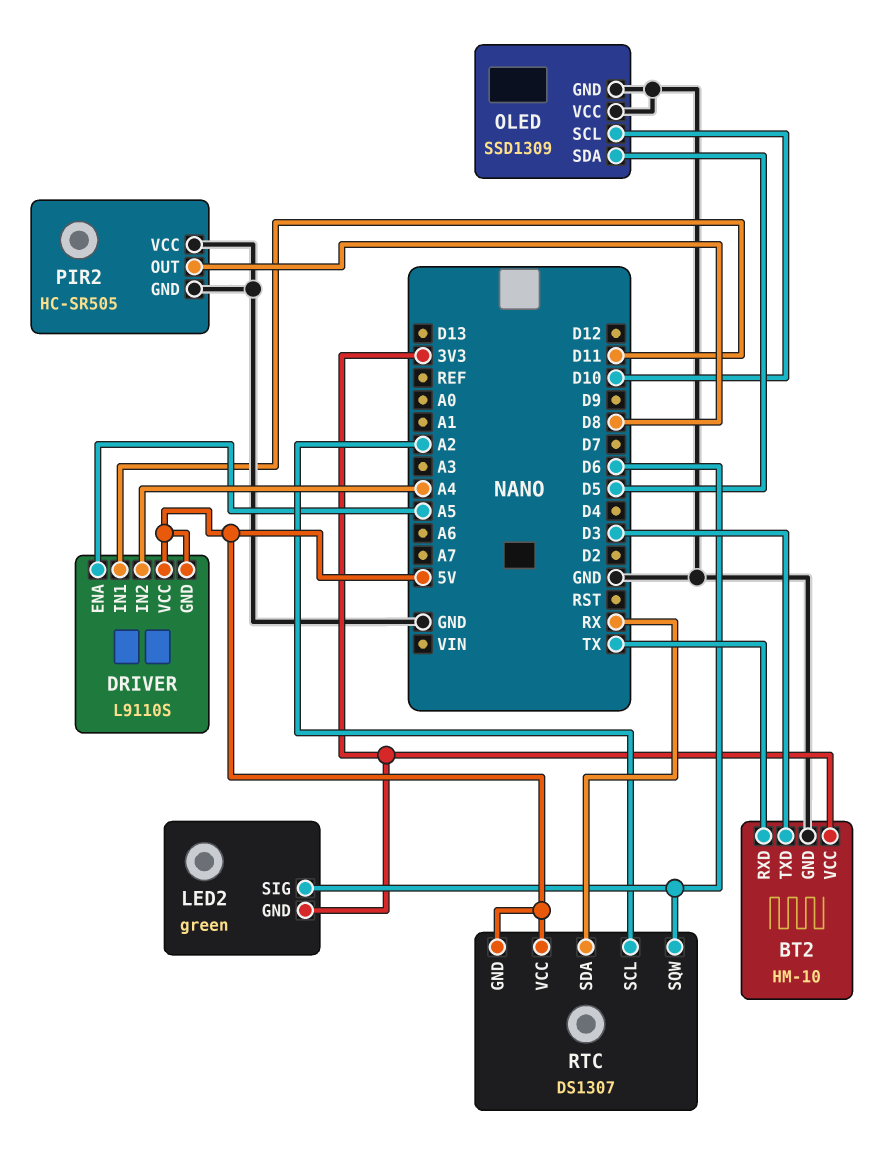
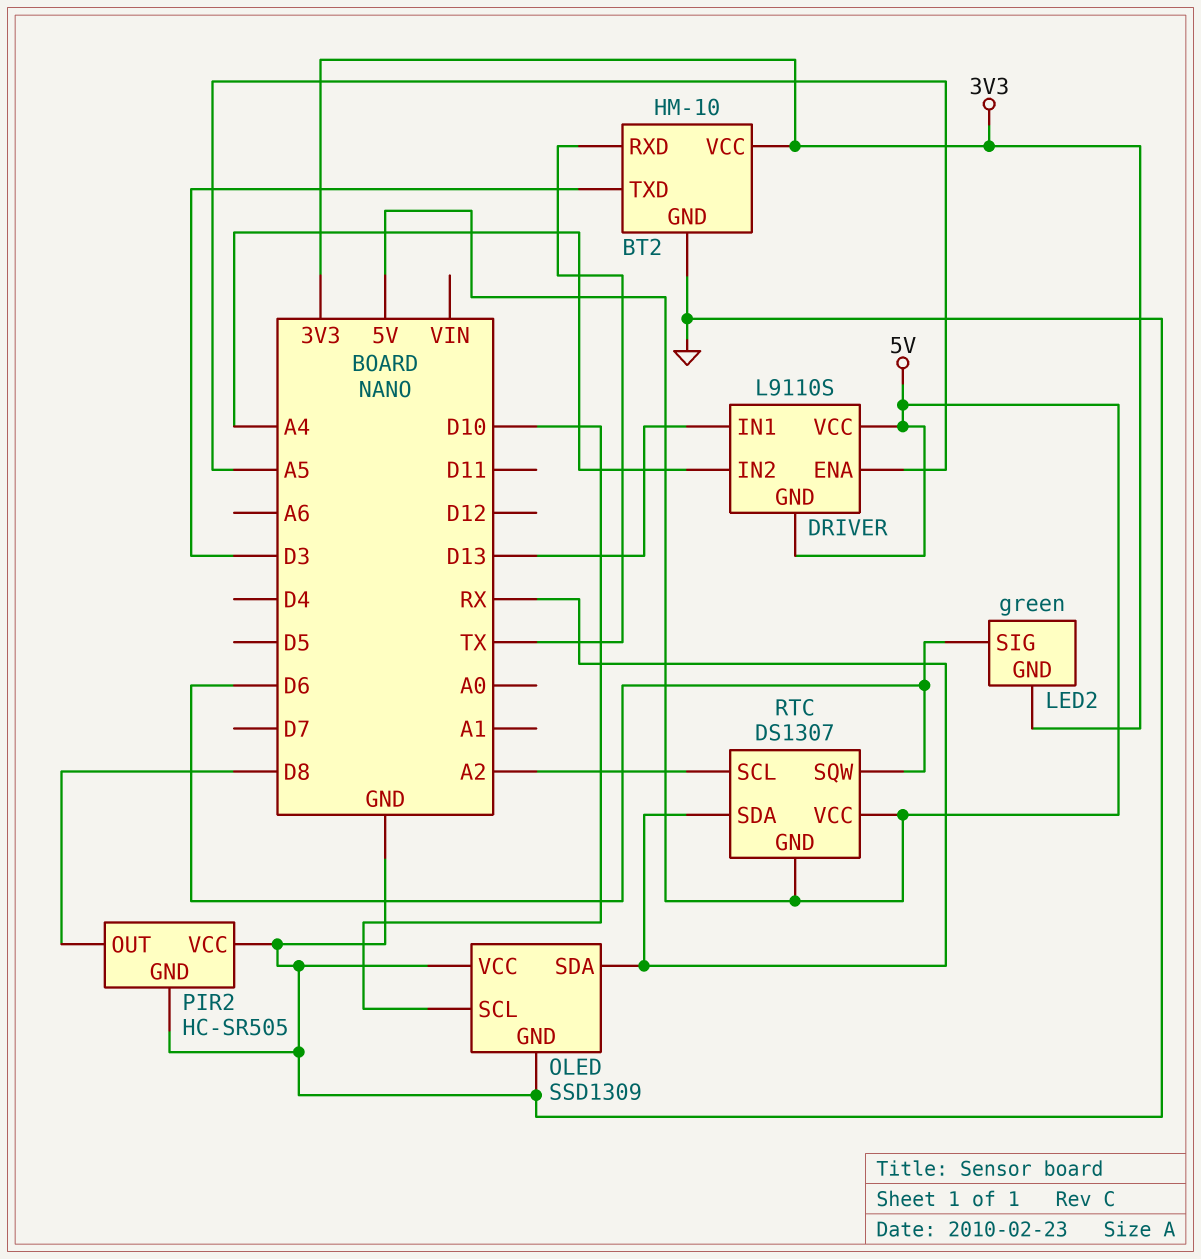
DRIVER pin IN1: D11 -> D13
OLED pin SDA: D5 -> RX

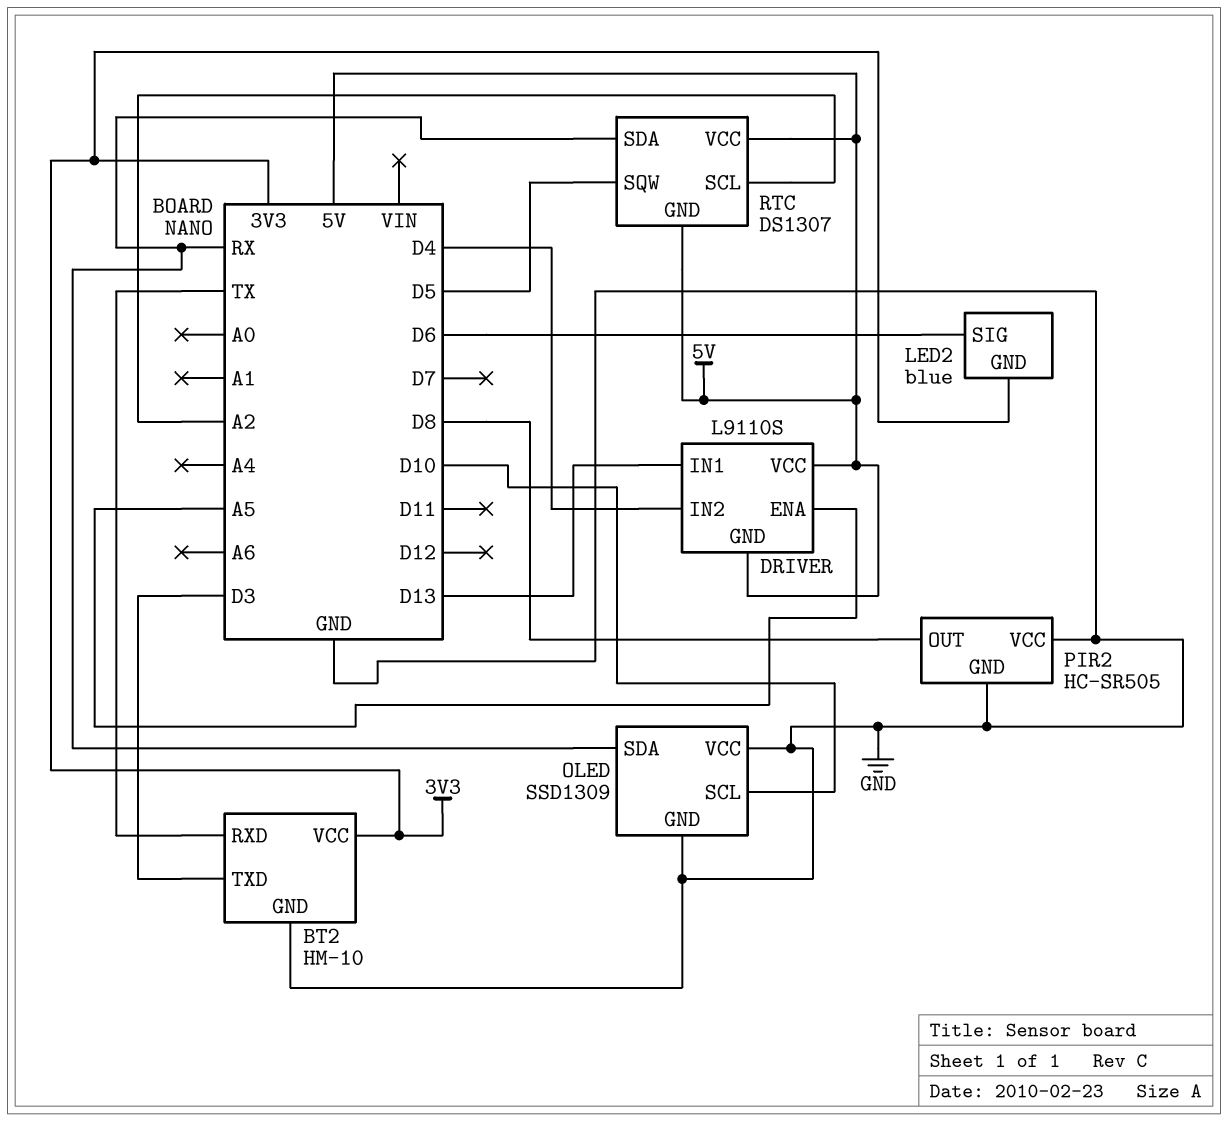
DRIVER pin IN2: A4 -> D4
LED2: green -> blue
RTC pin SQW: D6 -> D5

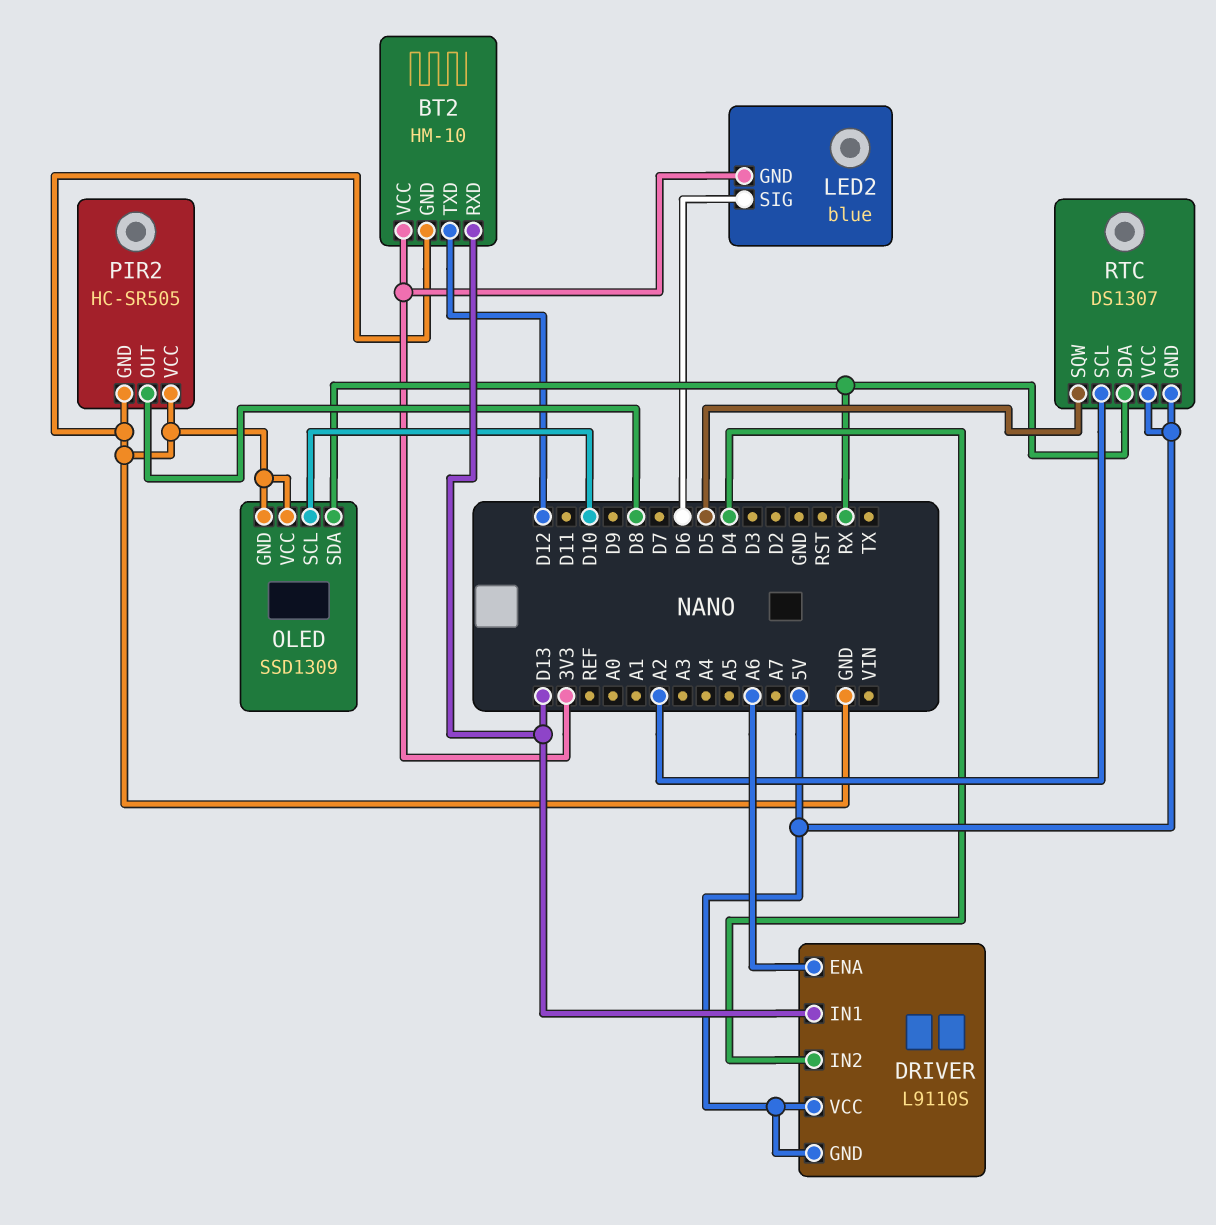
BT2 pin RXD: TX -> D13
BT2 pin TXD: D3 -> D12
DRIVER pin ENA: A5 -> A6

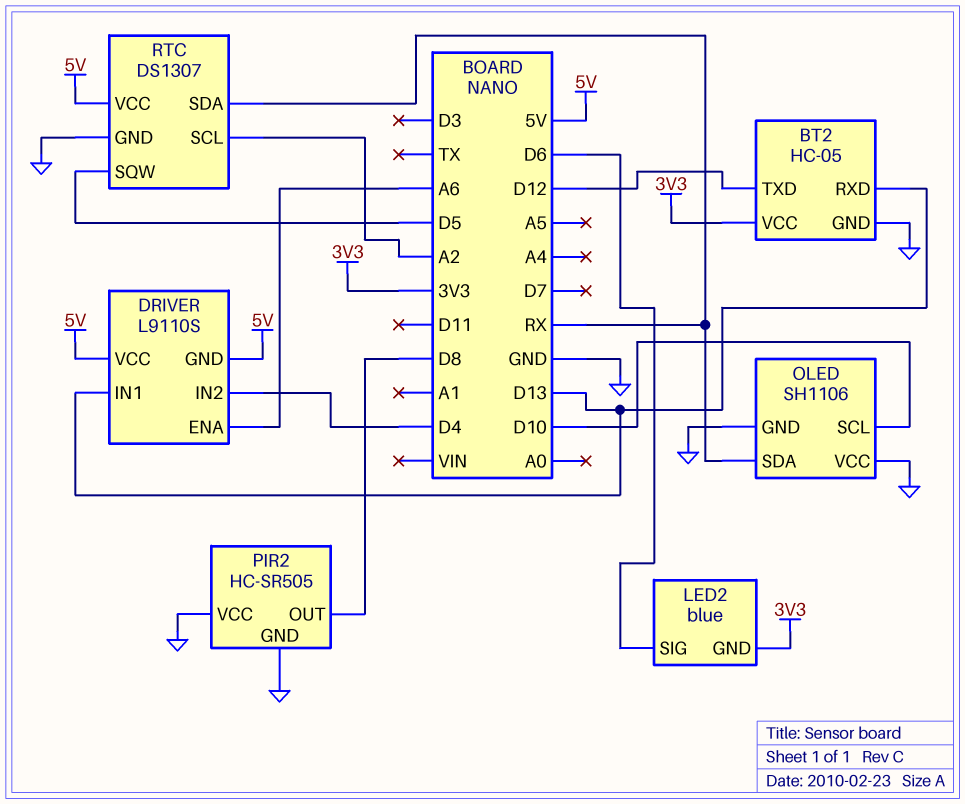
BT2: HM-10 -> HC-05
OLED: SSD1309 -> SH1106
RTC pin GND: 5V -> GND

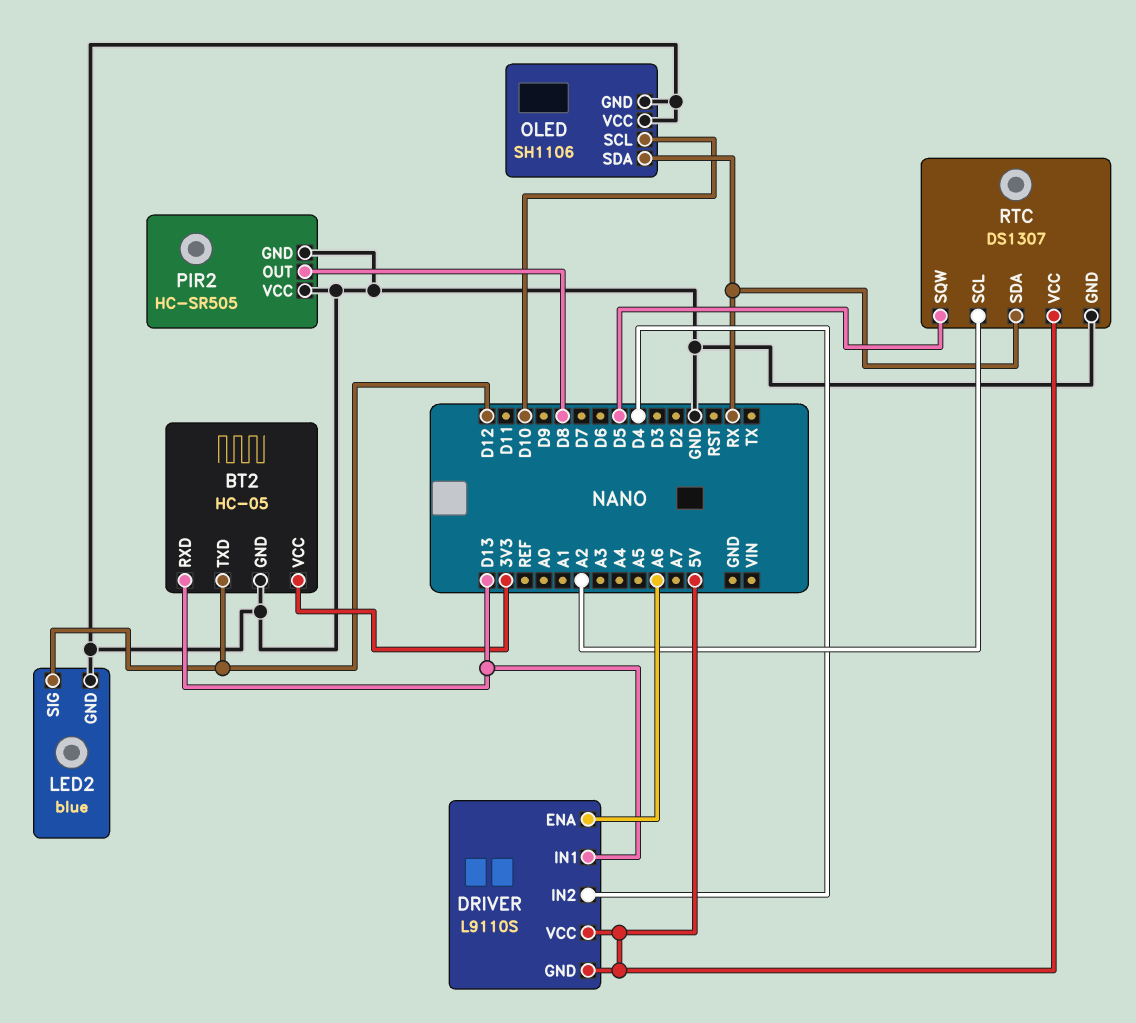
LED2 pin GND: 3V3 -> GND
LED2 pin SIG: D6 -> D12

